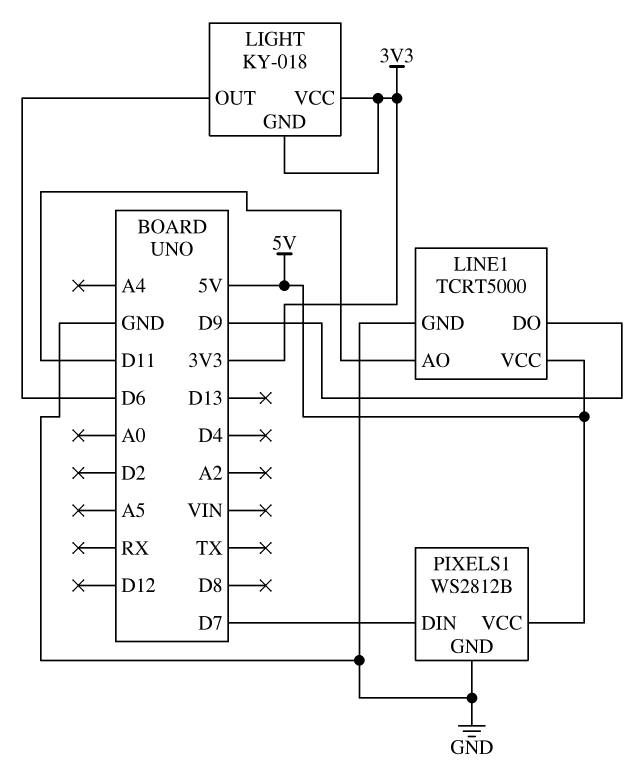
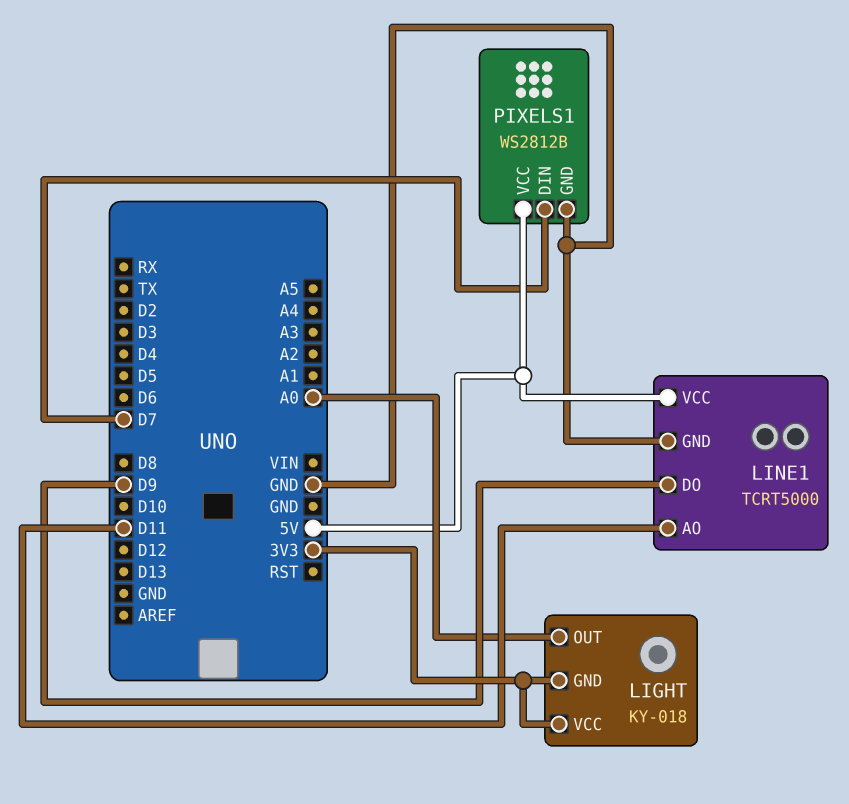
LIGHT pin OUT: D6 -> A0

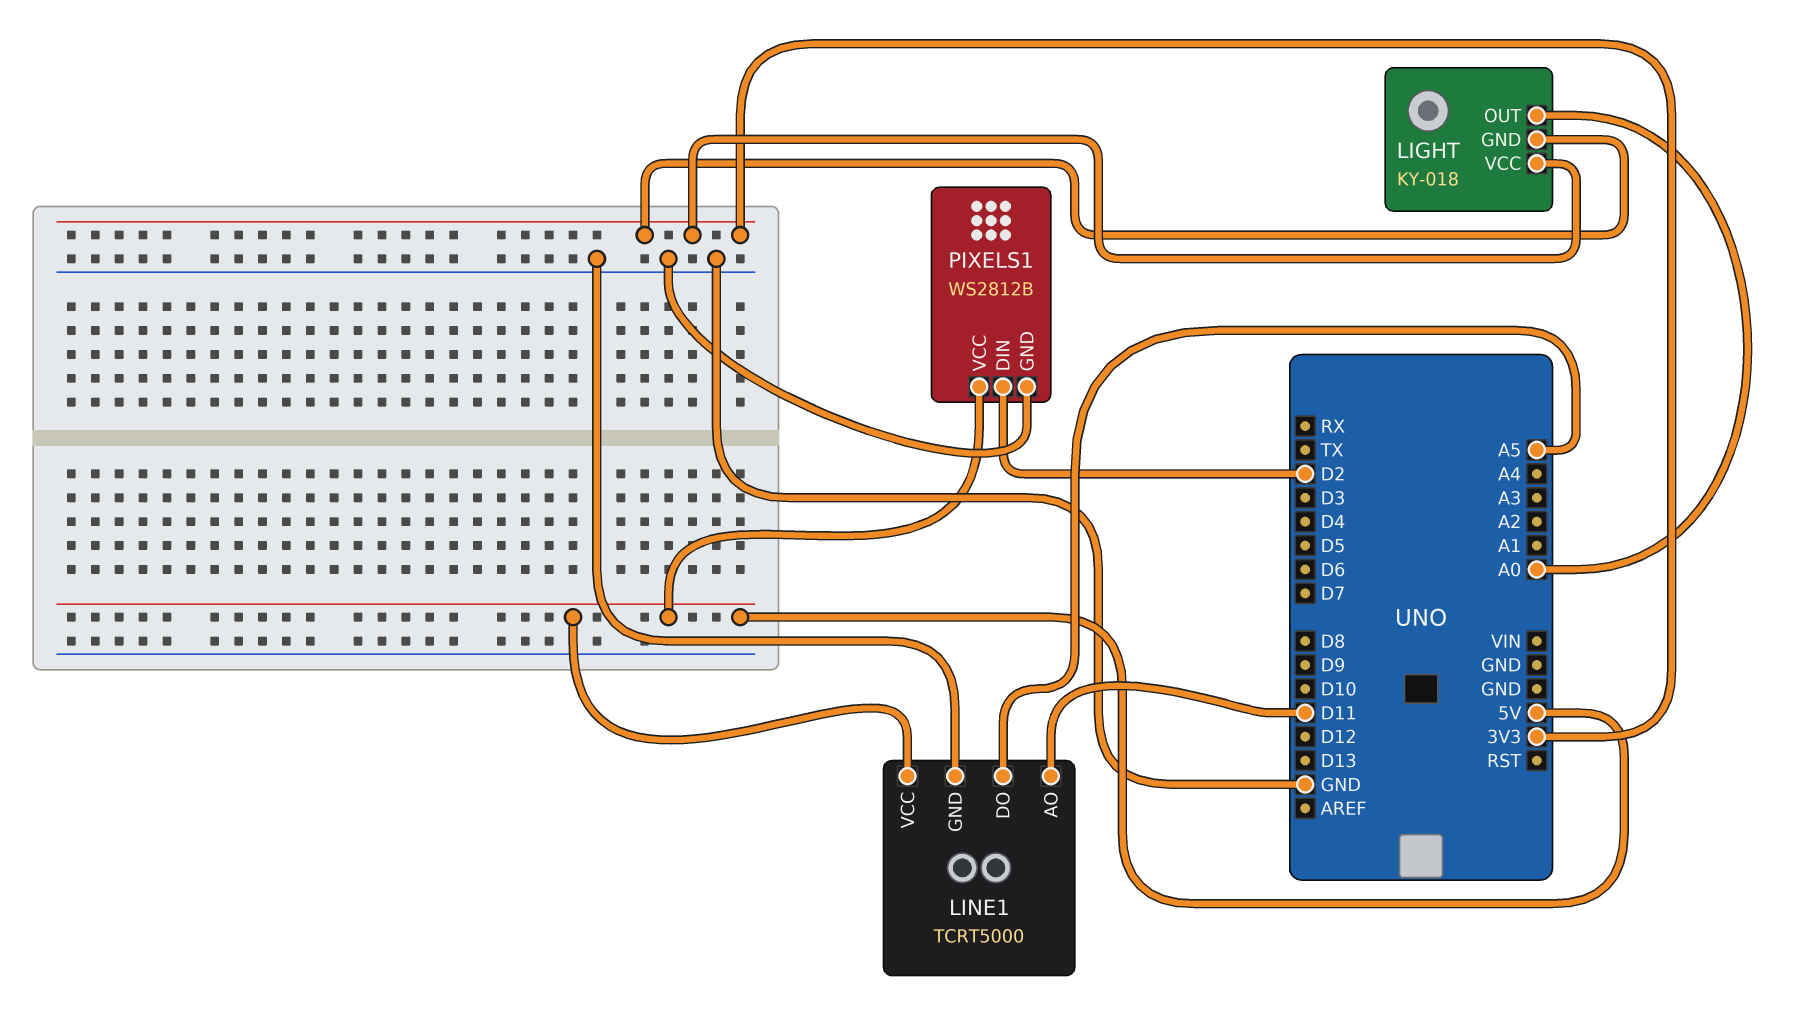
LINE1 pin DO: D9 -> A5
PIXELS1 pin DIN: D7 -> D2

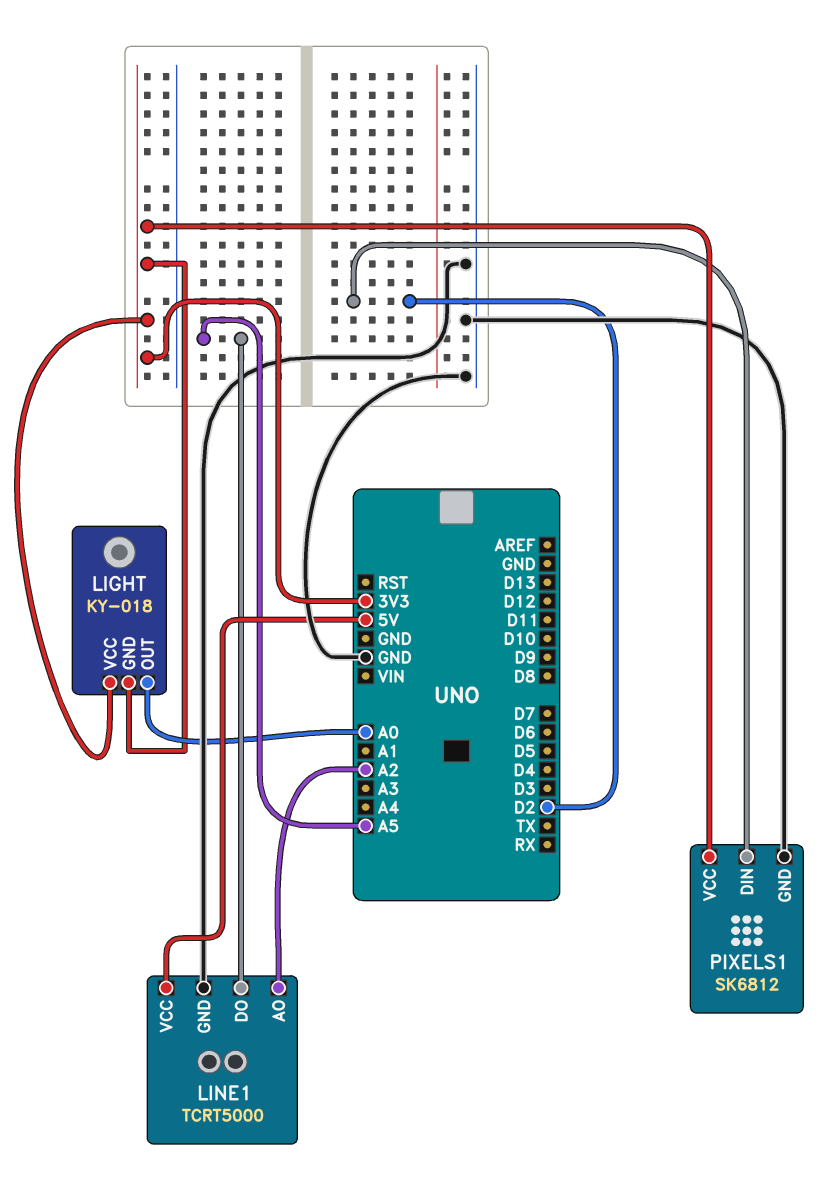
LINE1 pin AO: D11 -> A2
PIXELS1: WS2812B -> SK6812
PIXELS1 pin VCC: 5V -> 3V3

